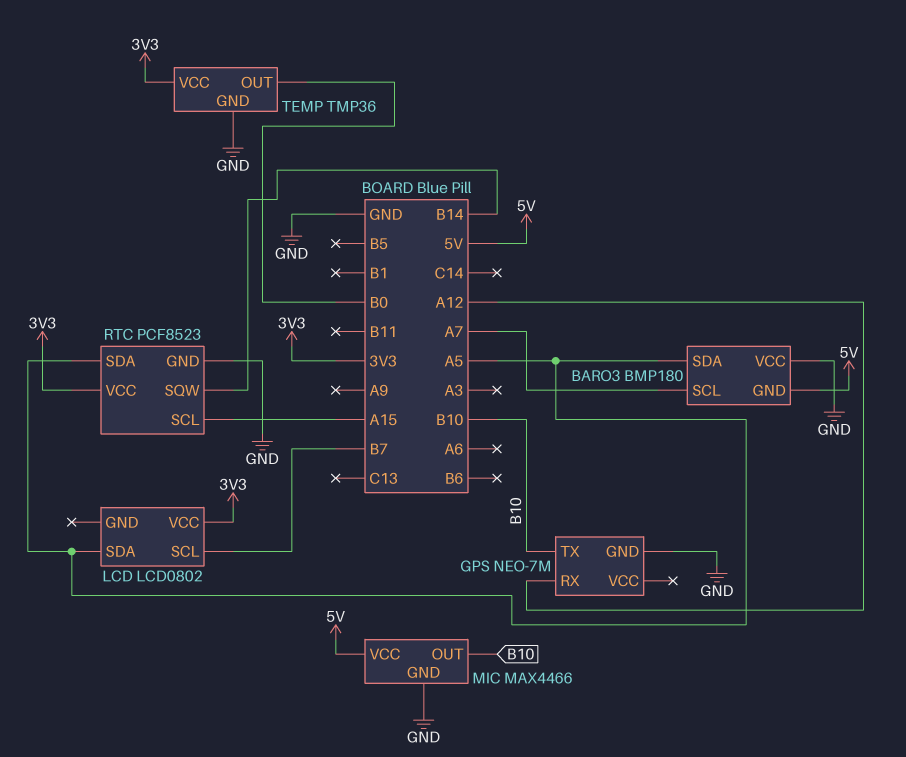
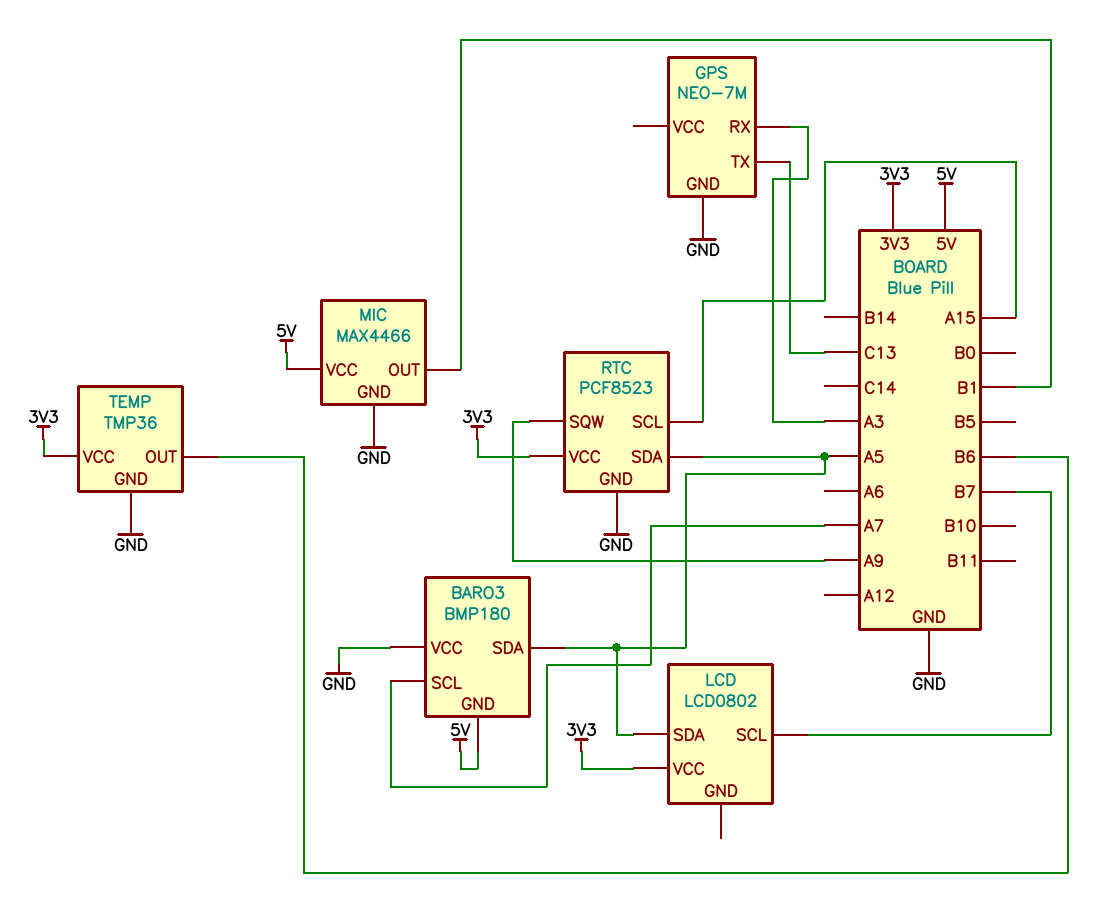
GPS pin RX: A12 -> A3
GPS pin TX: B10 -> C13
MIC pin OUT: B10 -> B1
RTC pin SQW: B14 -> A9
TEMP pin OUT: B0 -> B6

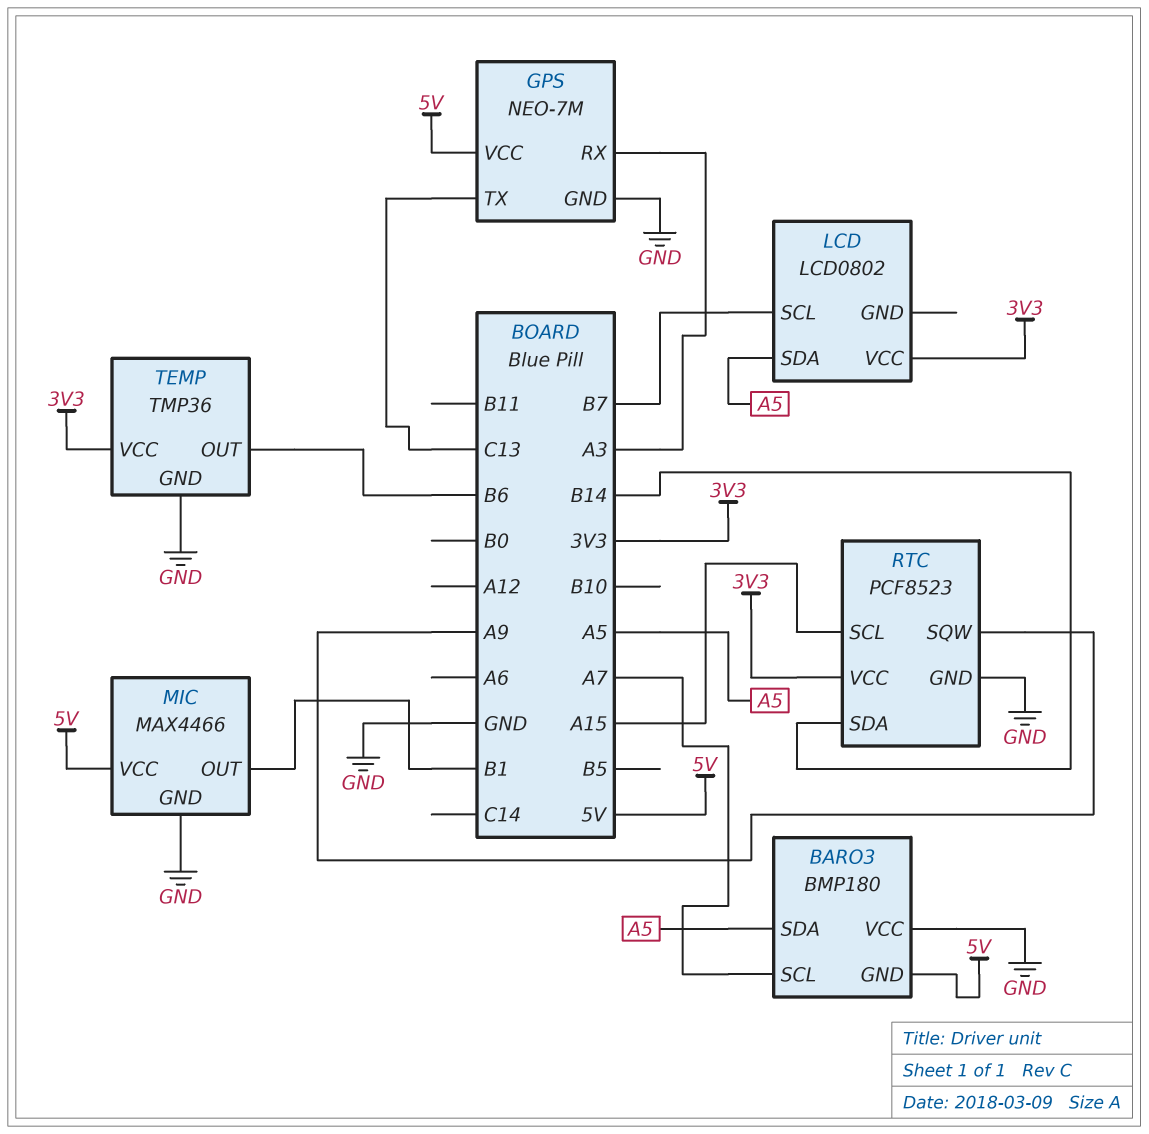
GPS pin VCC: none -> 5V
RTC pin SDA: A5 -> B14

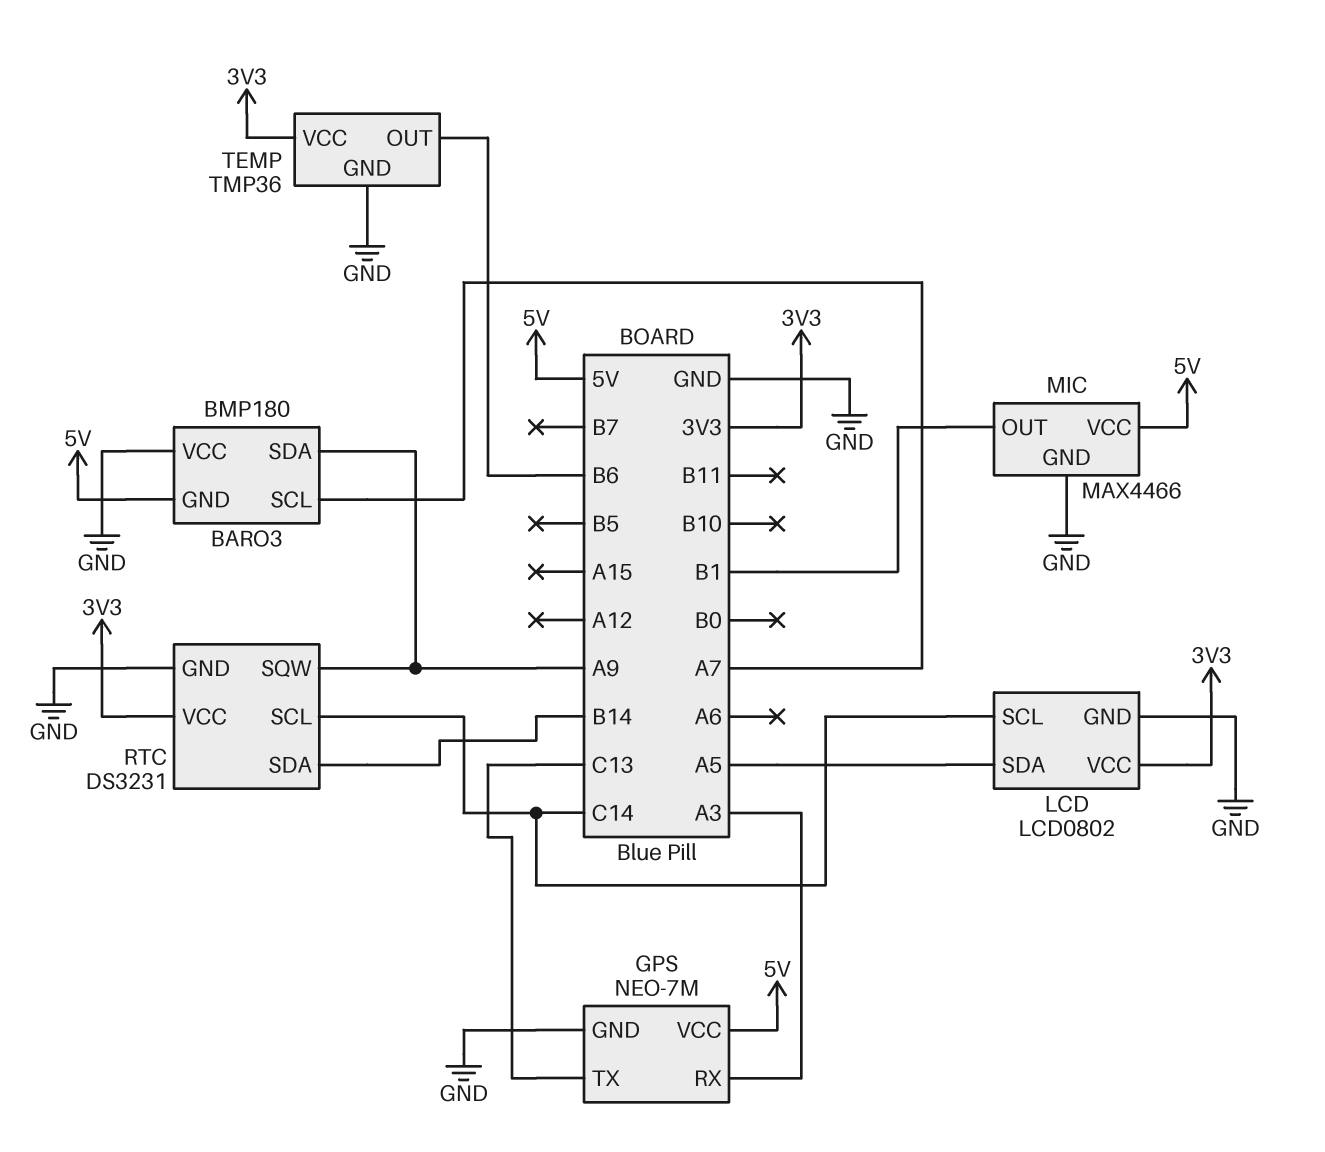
BARO3 pin SDA: A5 -> A9
LCD pin GND: none -> GND
LCD pin SCL: B7 -> C14
RTC: PCF8523 -> DS3231
RTC pin SCL: A15 -> C14

